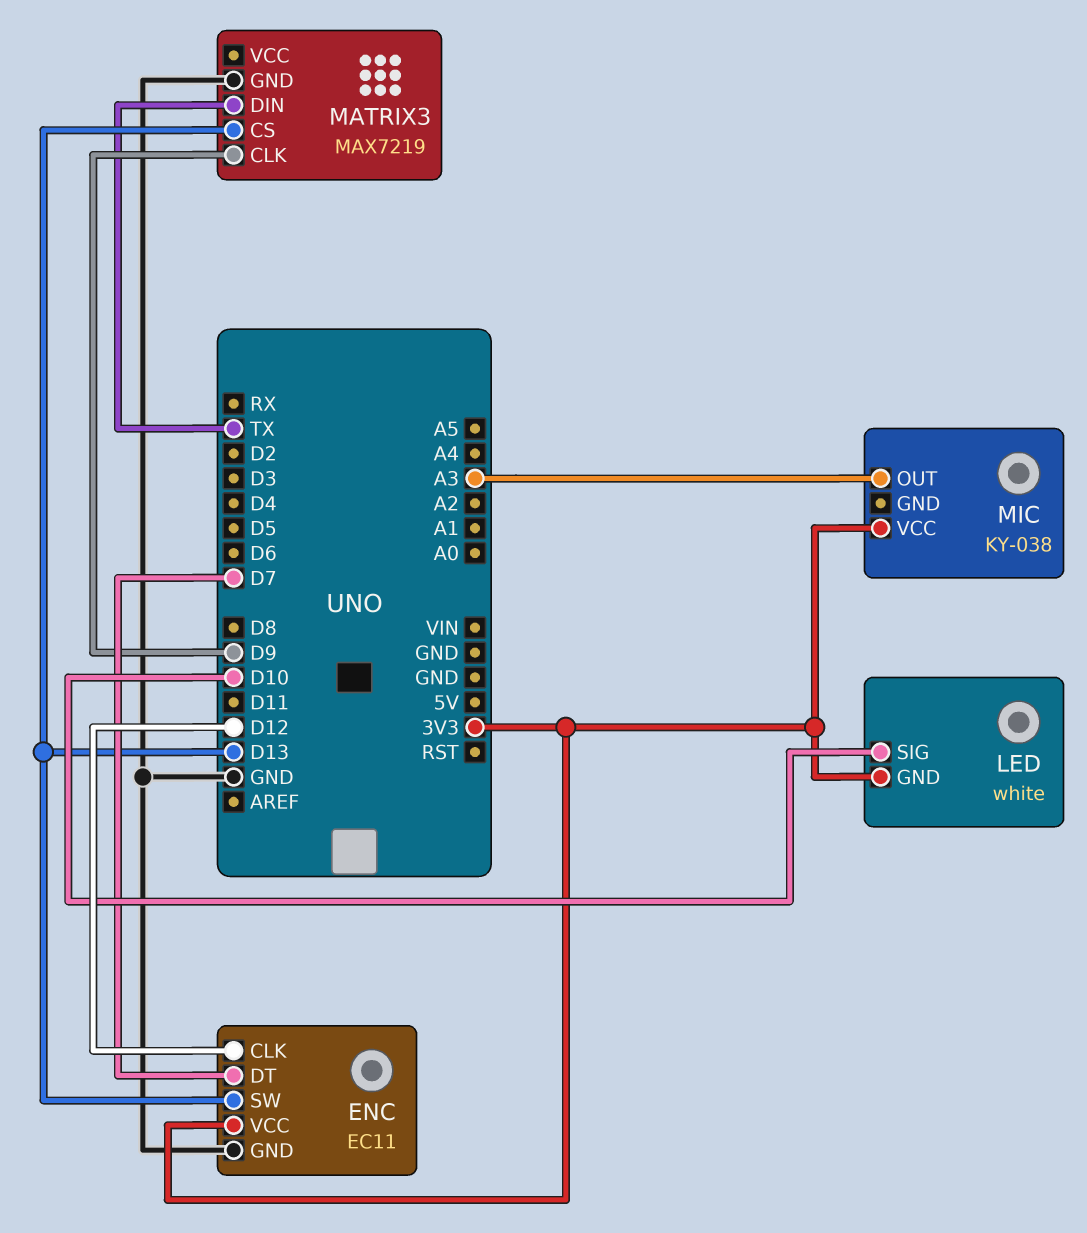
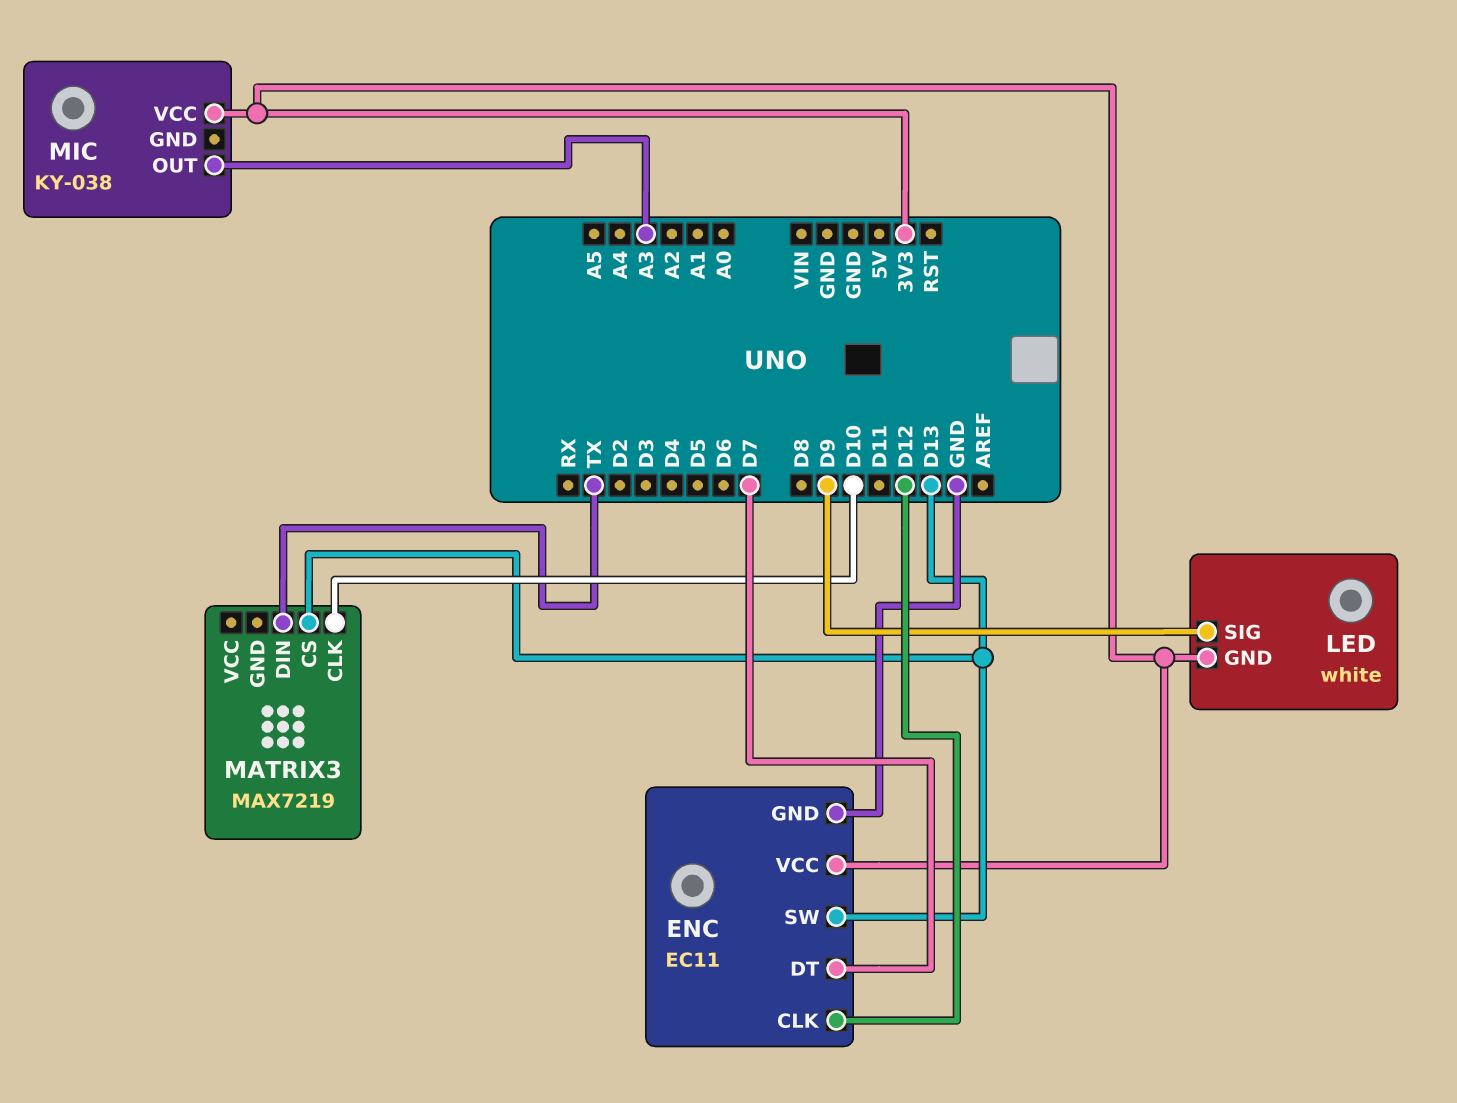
LED pin SIG: D10 -> D9
MATRIX3 pin CLK: D9 -> D10
MATRIX3 pin GND: GND -> none

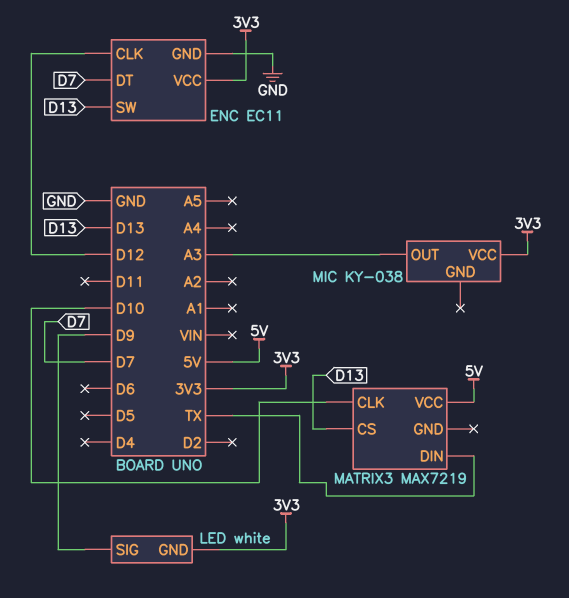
MATRIX3 pin VCC: none -> 5V

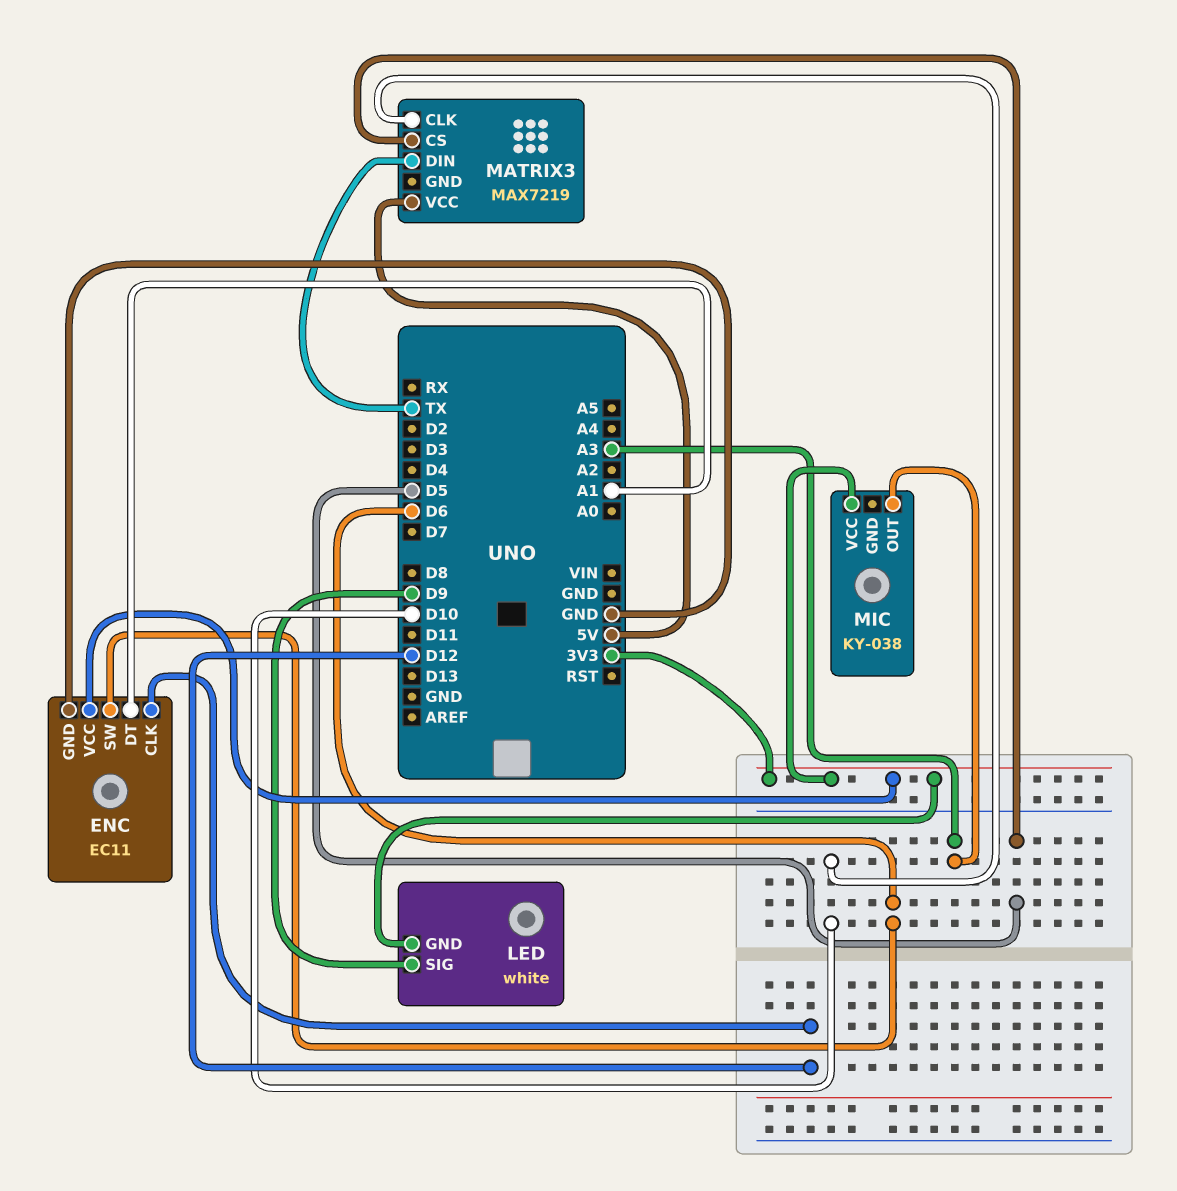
ENC pin DT: D7 -> A1
ENC pin SW: D13 -> D6
MATRIX3 pin CS: D13 -> D5

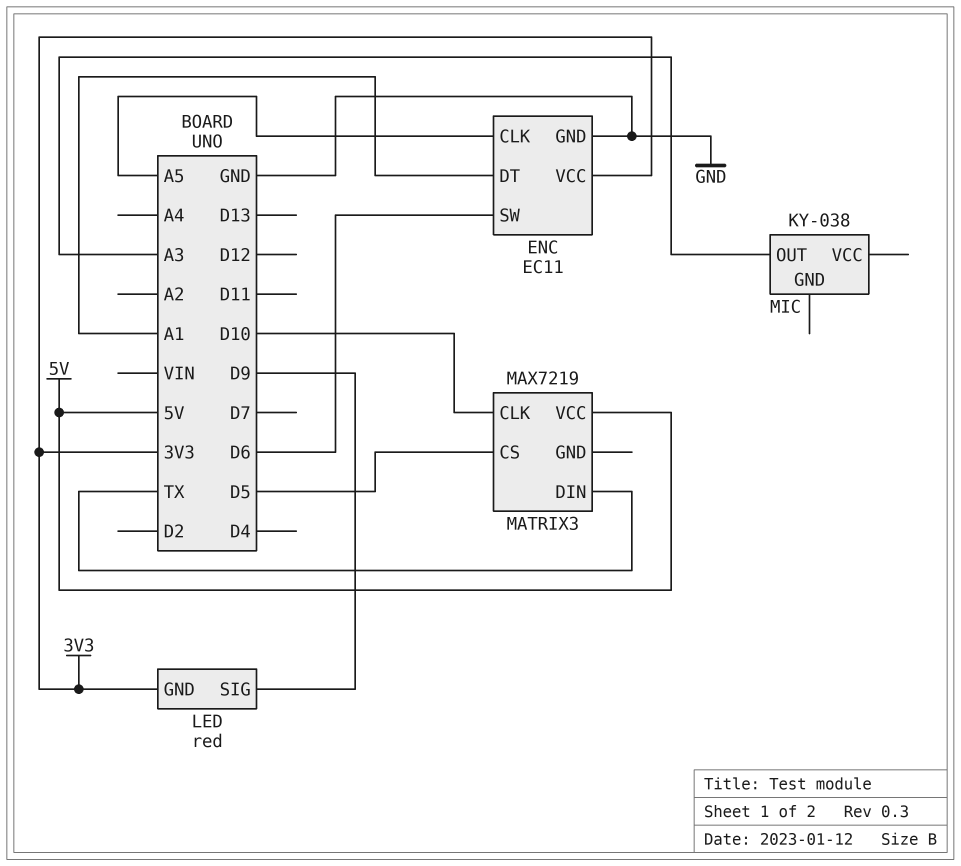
ENC pin CLK: D12 -> A5
LED: white -> red
MIC pin VCC: 3V3 -> none

